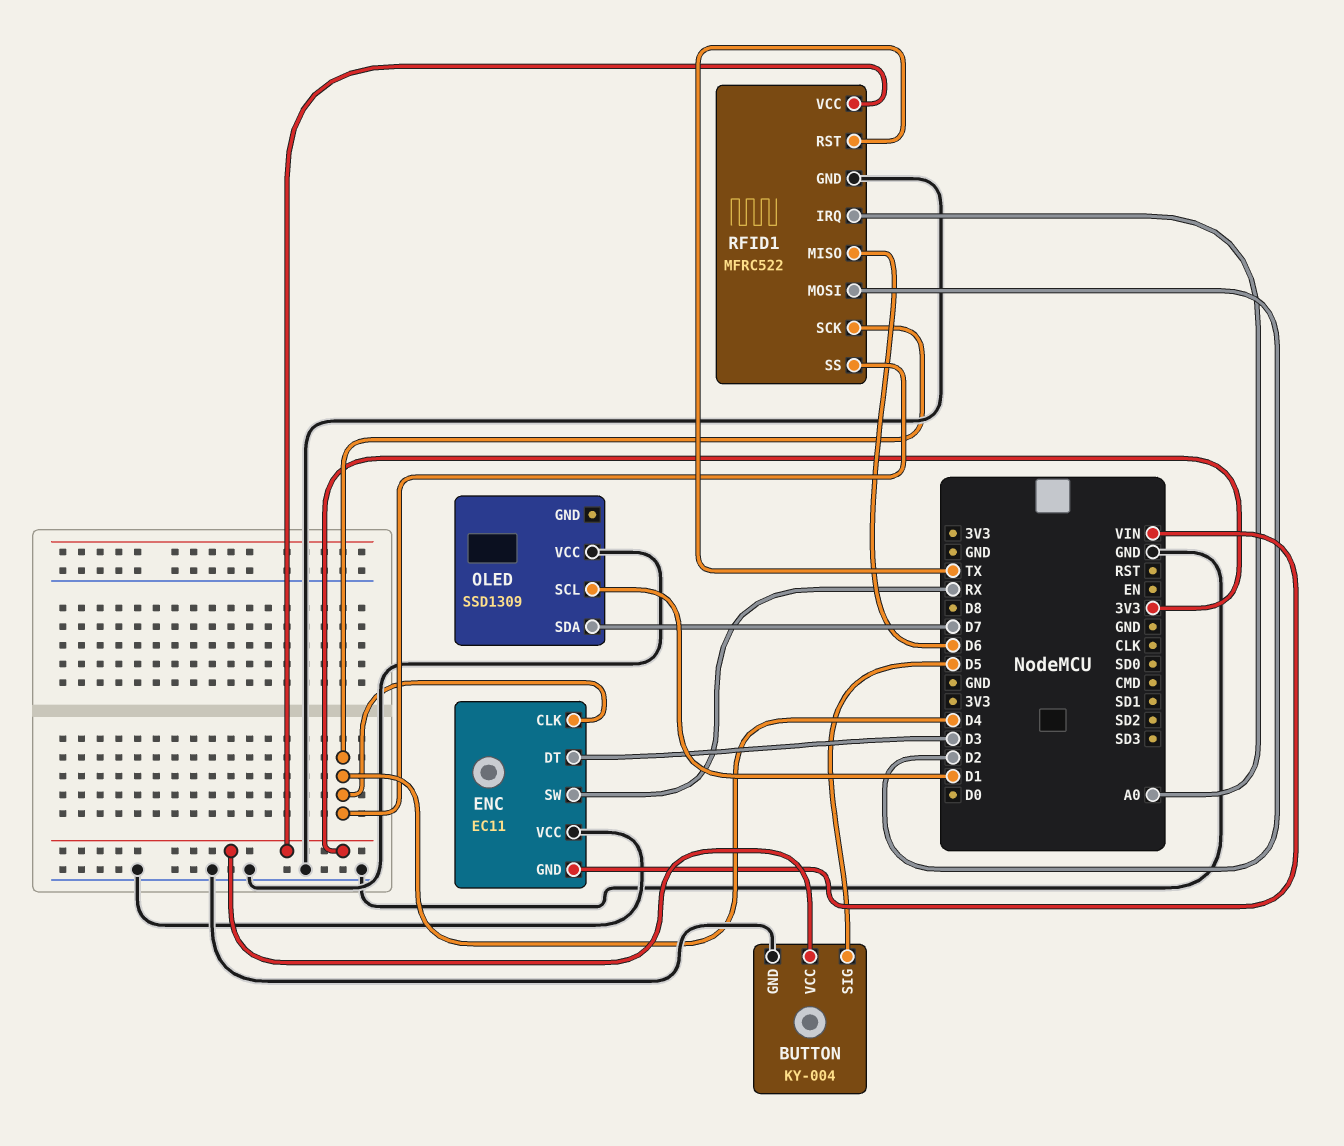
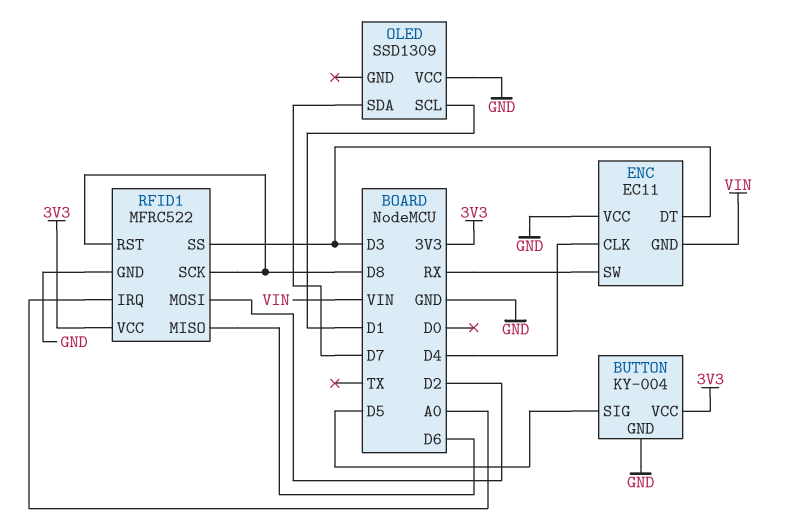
RFID1 pin RST: TX -> D8
RFID1 pin SCK: D4 -> D8
RFID1 pin SS: D4 -> D3

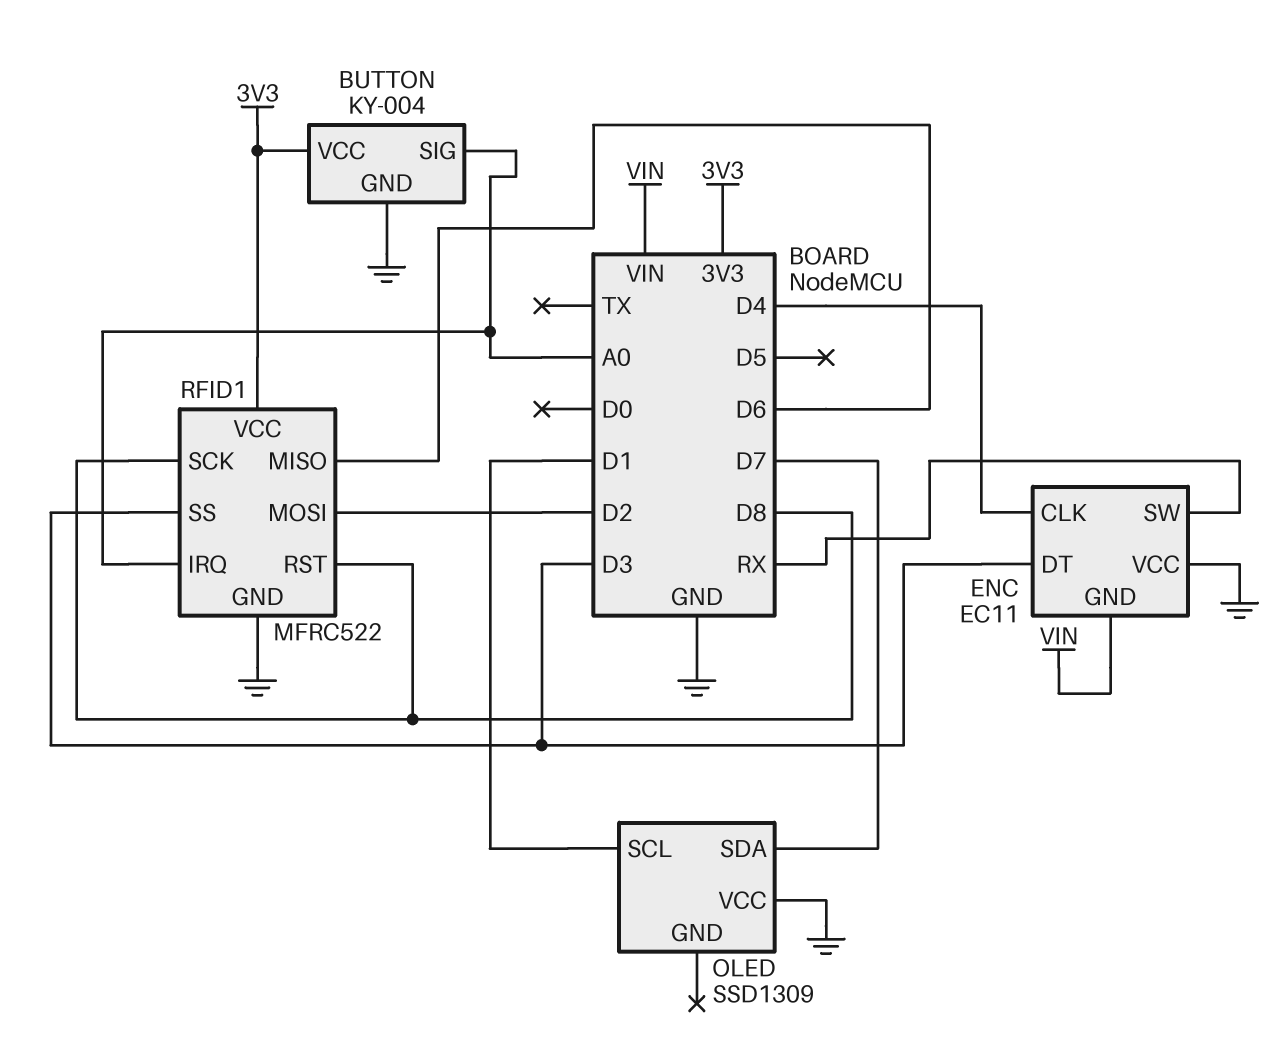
BUTTON pin SIG: D5 -> A0

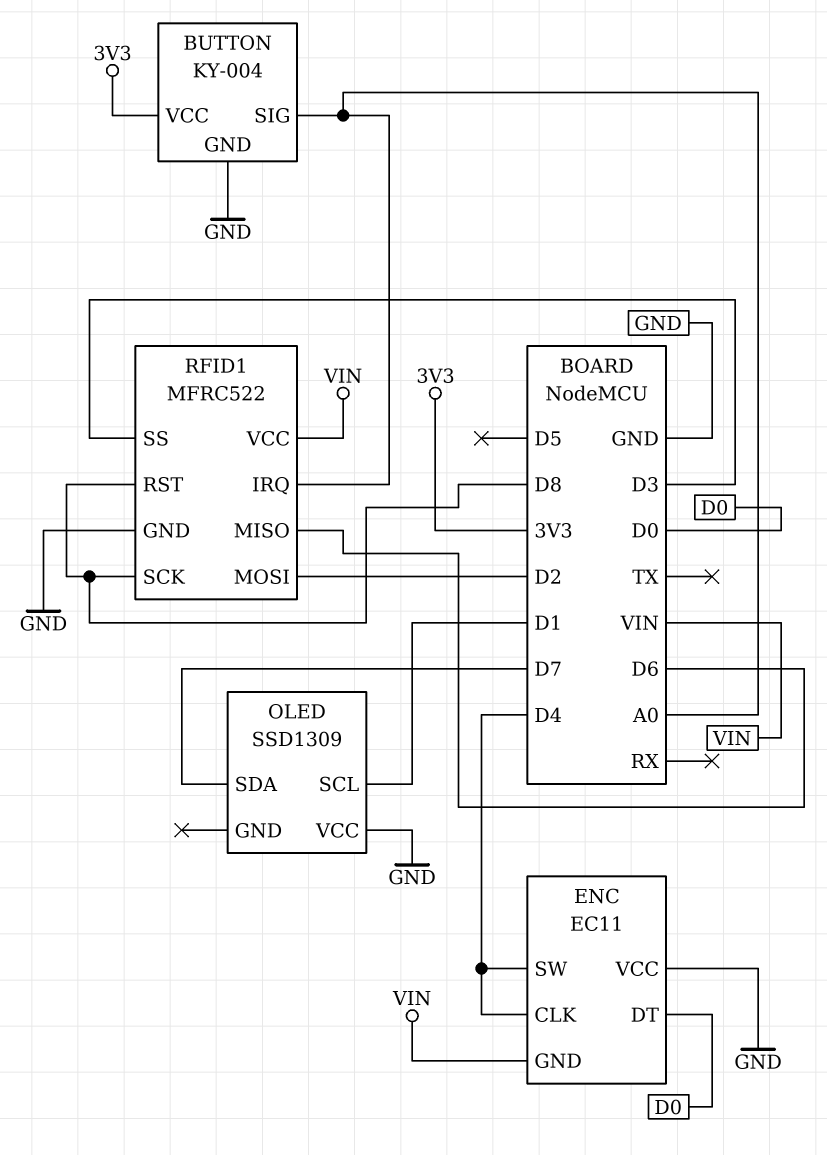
ENC pin DT: D3 -> D0
ENC pin SW: RX -> D4
RFID1 pin VCC: 3V3 -> VIN

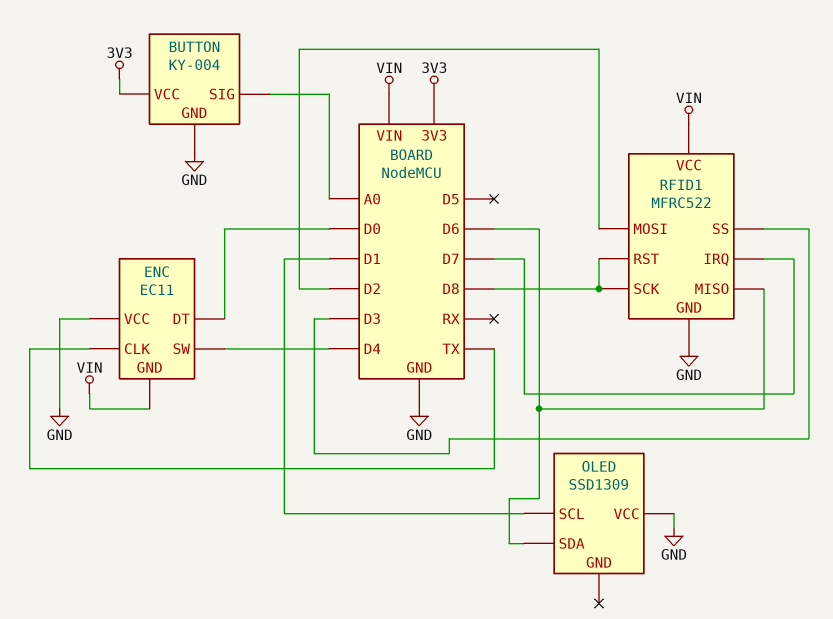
ENC pin CLK: D4 -> TX
OLED pin SDA: D7 -> D6
RFID1 pin IRQ: A0 -> D7

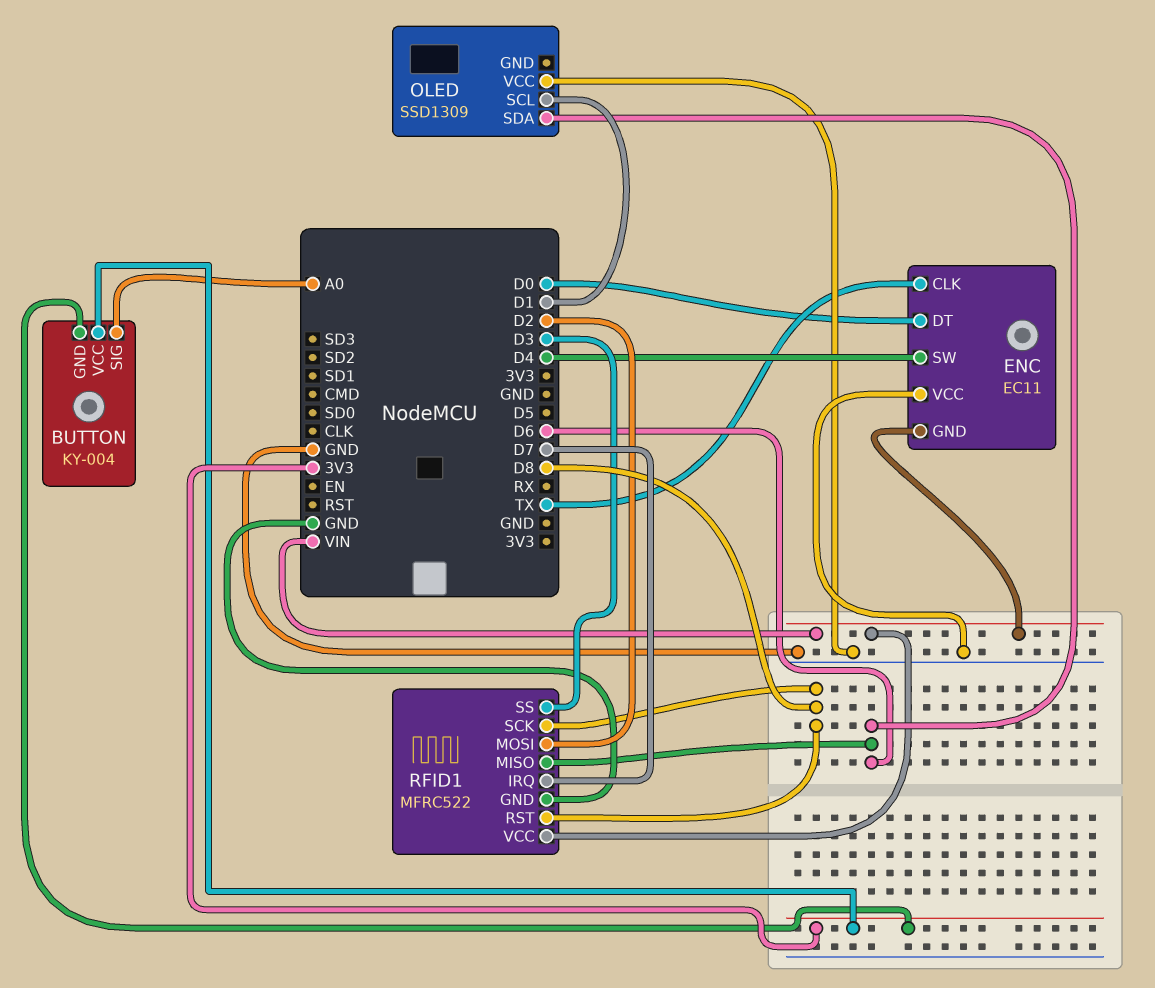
BUTTON pin GND: GND -> 3V3

